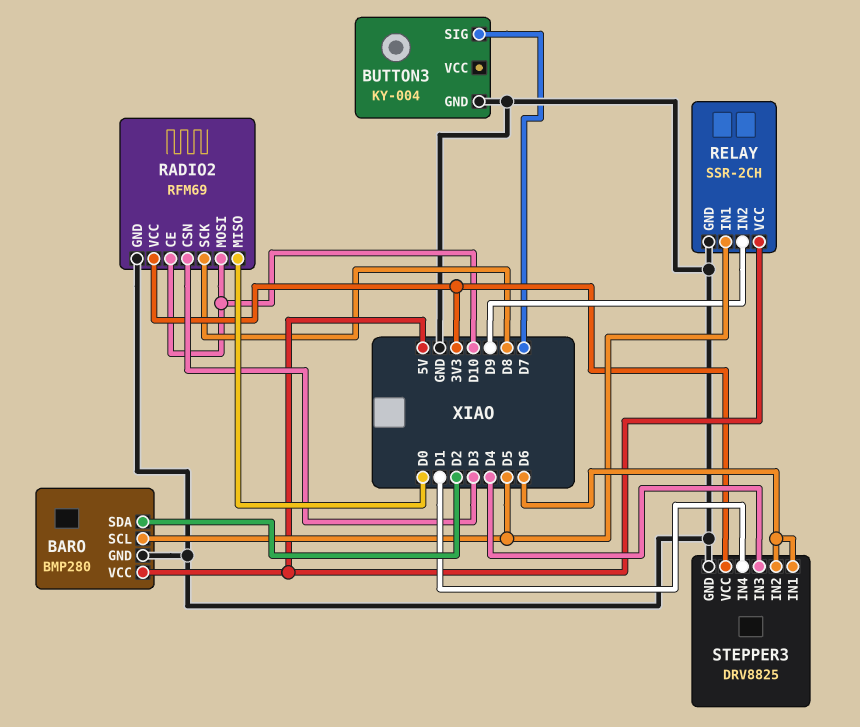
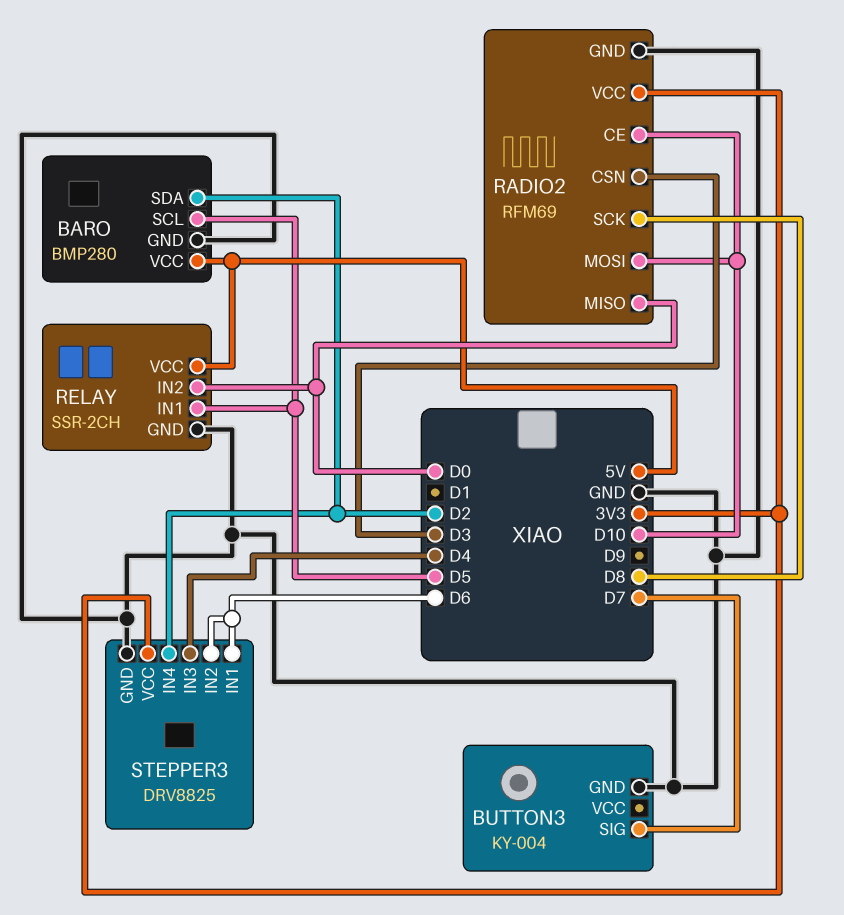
RELAY pin IN2: D9 -> D0
STEPPER3 pin IN4: D1 -> D2

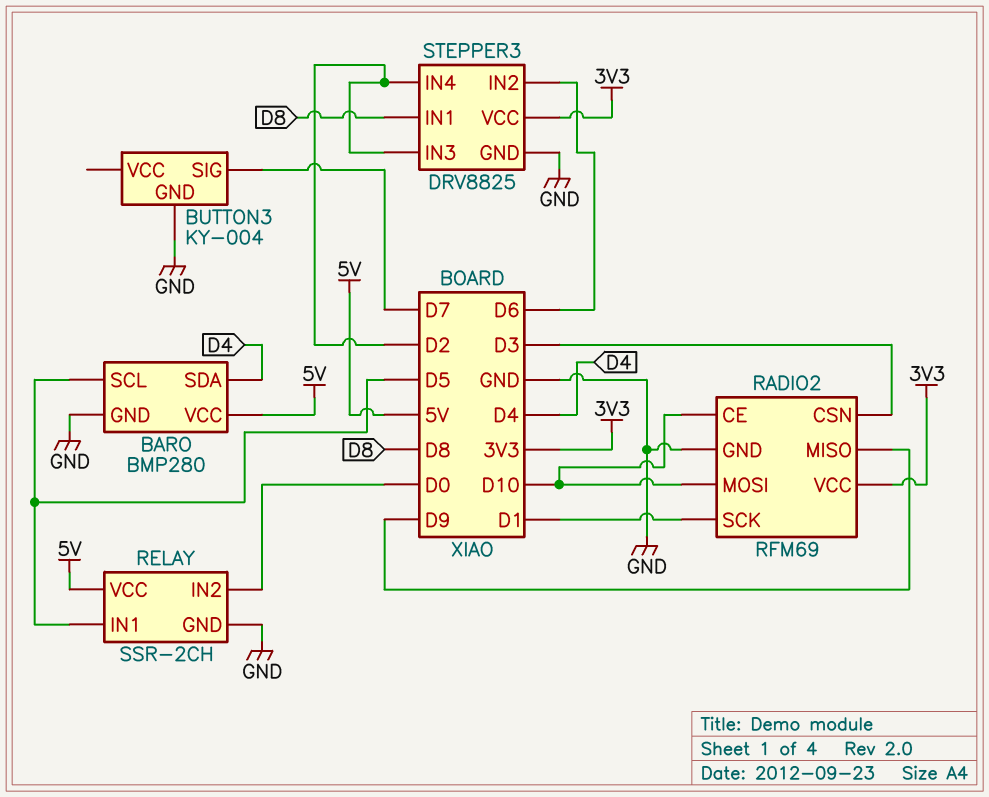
BARO pin SDA: D2 -> D4
RADIO2 pin MISO: D0 -> D9
RADIO2 pin SCK: D8 -> D1
STEPPER3 pin IN1: D6 -> D8
STEPPER3 pin IN3: D4 -> D2

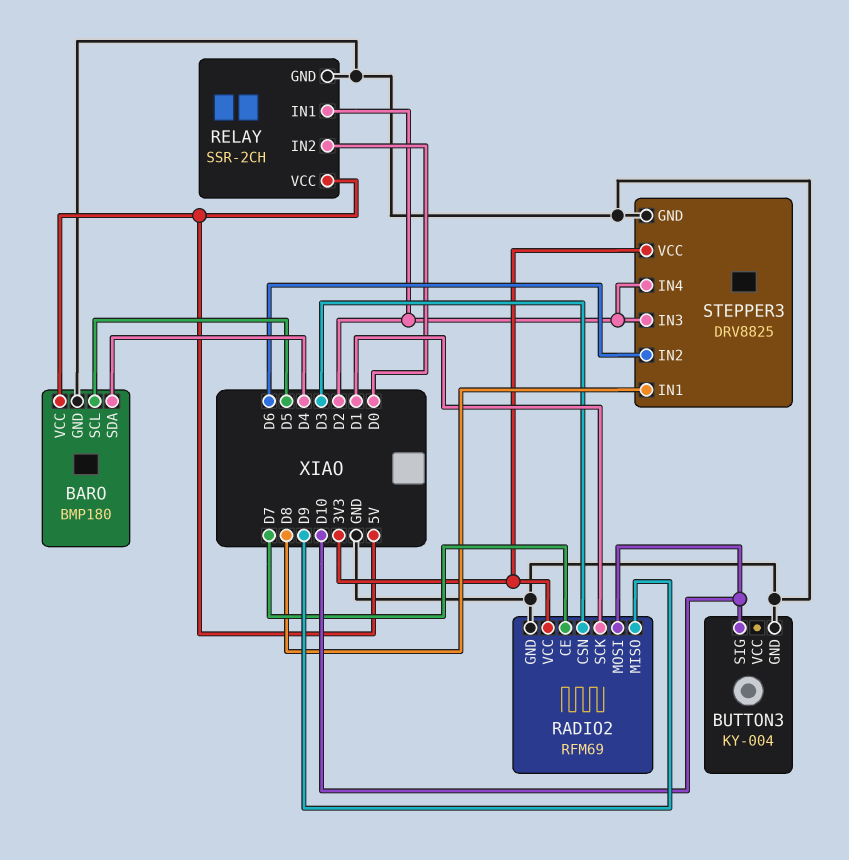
BARO: BMP280 -> BMP180
BUTTON3 pin SIG: D7 -> D10
RADIO2 pin CE: D10 -> D7
RELAY pin IN1: D5 -> D2

